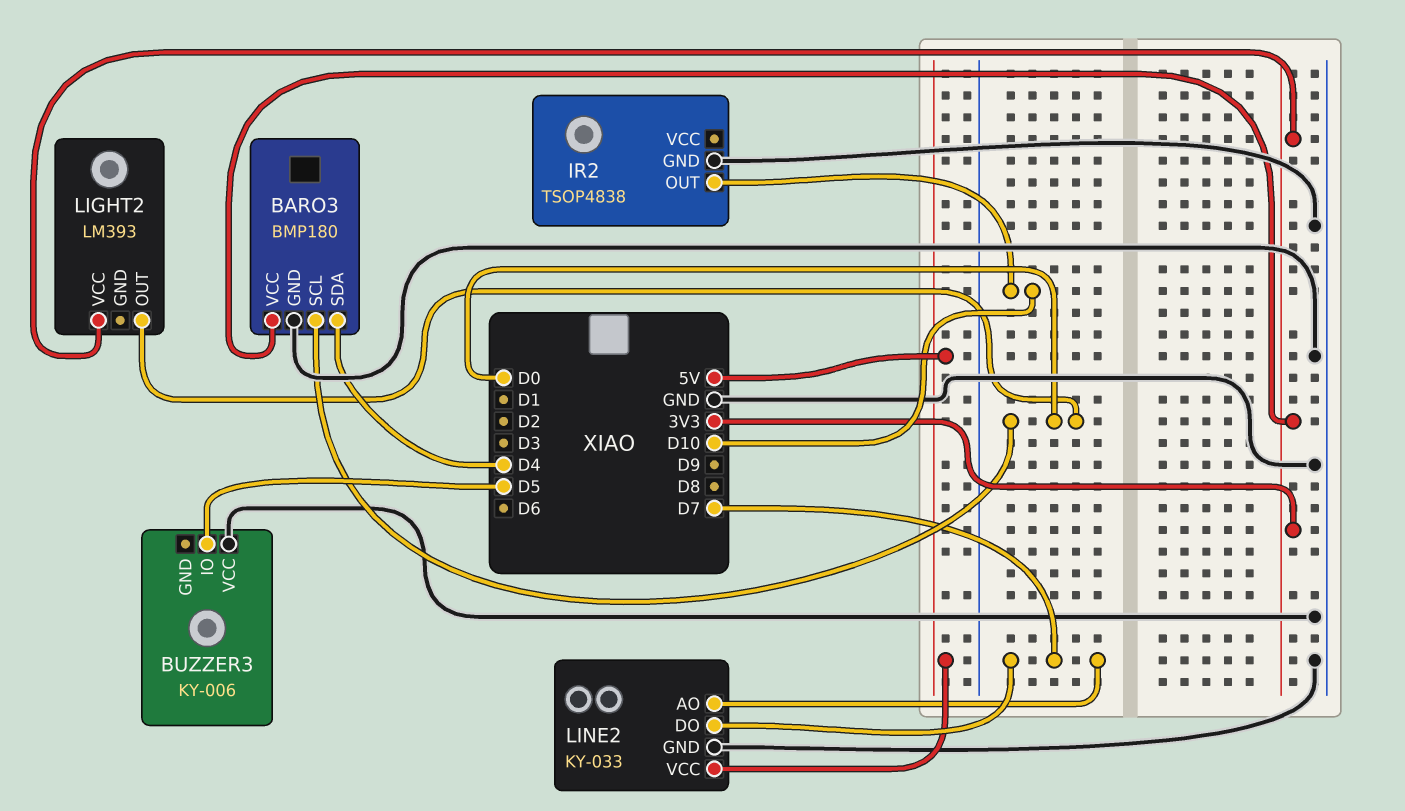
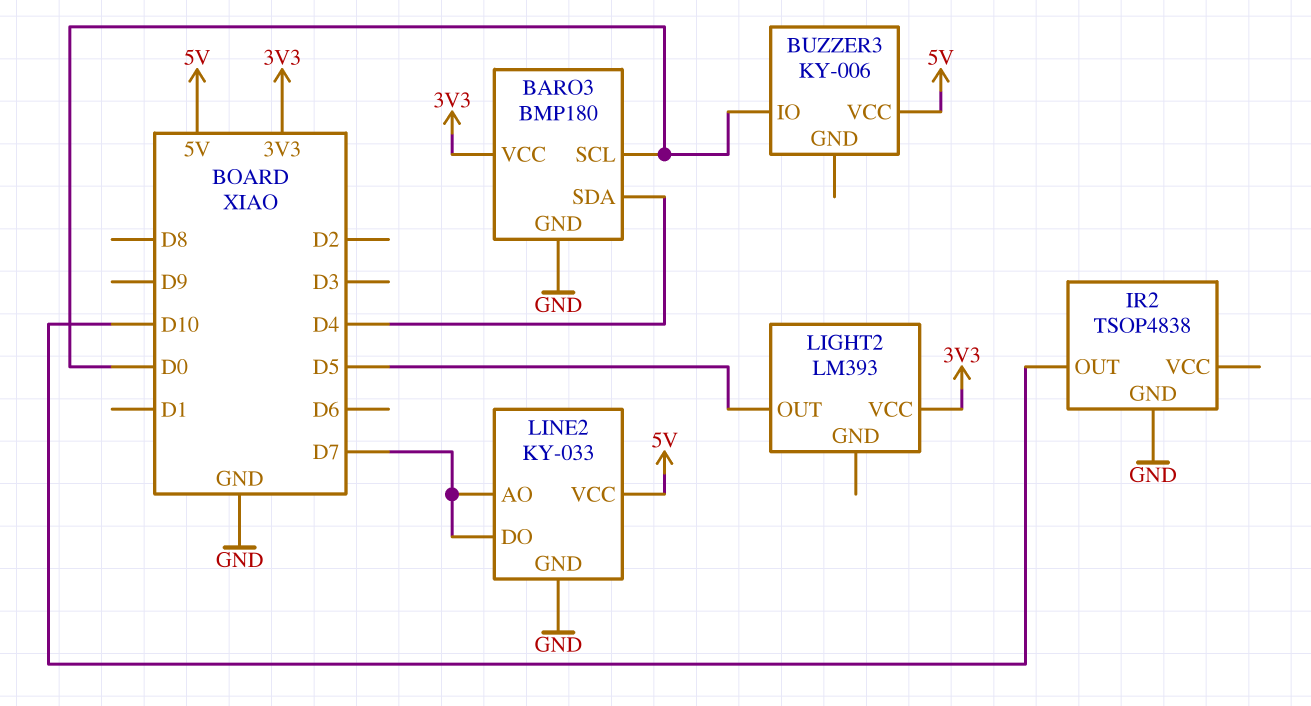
BUZZER3 pin IO: D5 -> D0
BUZZER3 pin VCC: GND -> 5V
LIGHT2 pin OUT: D0 -> D5

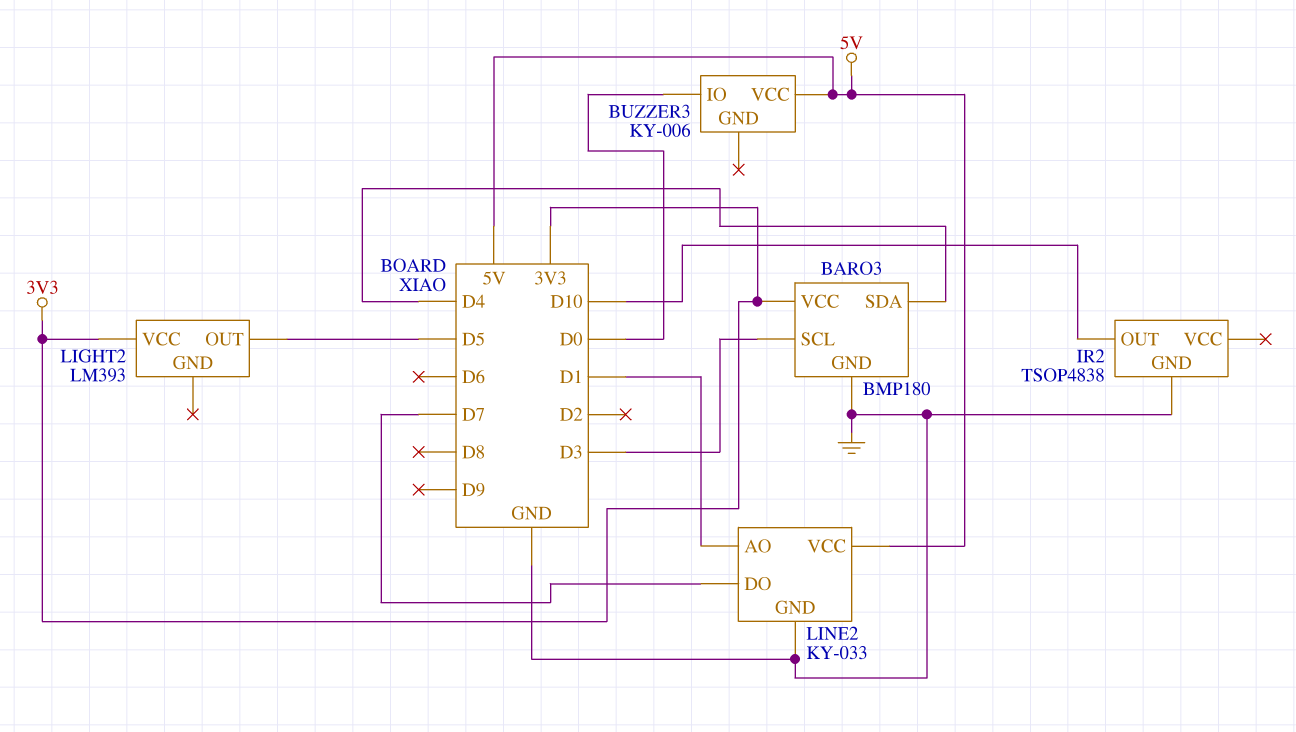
BARO3 pin SCL: D0 -> D3
LINE2 pin AO: D7 -> D1

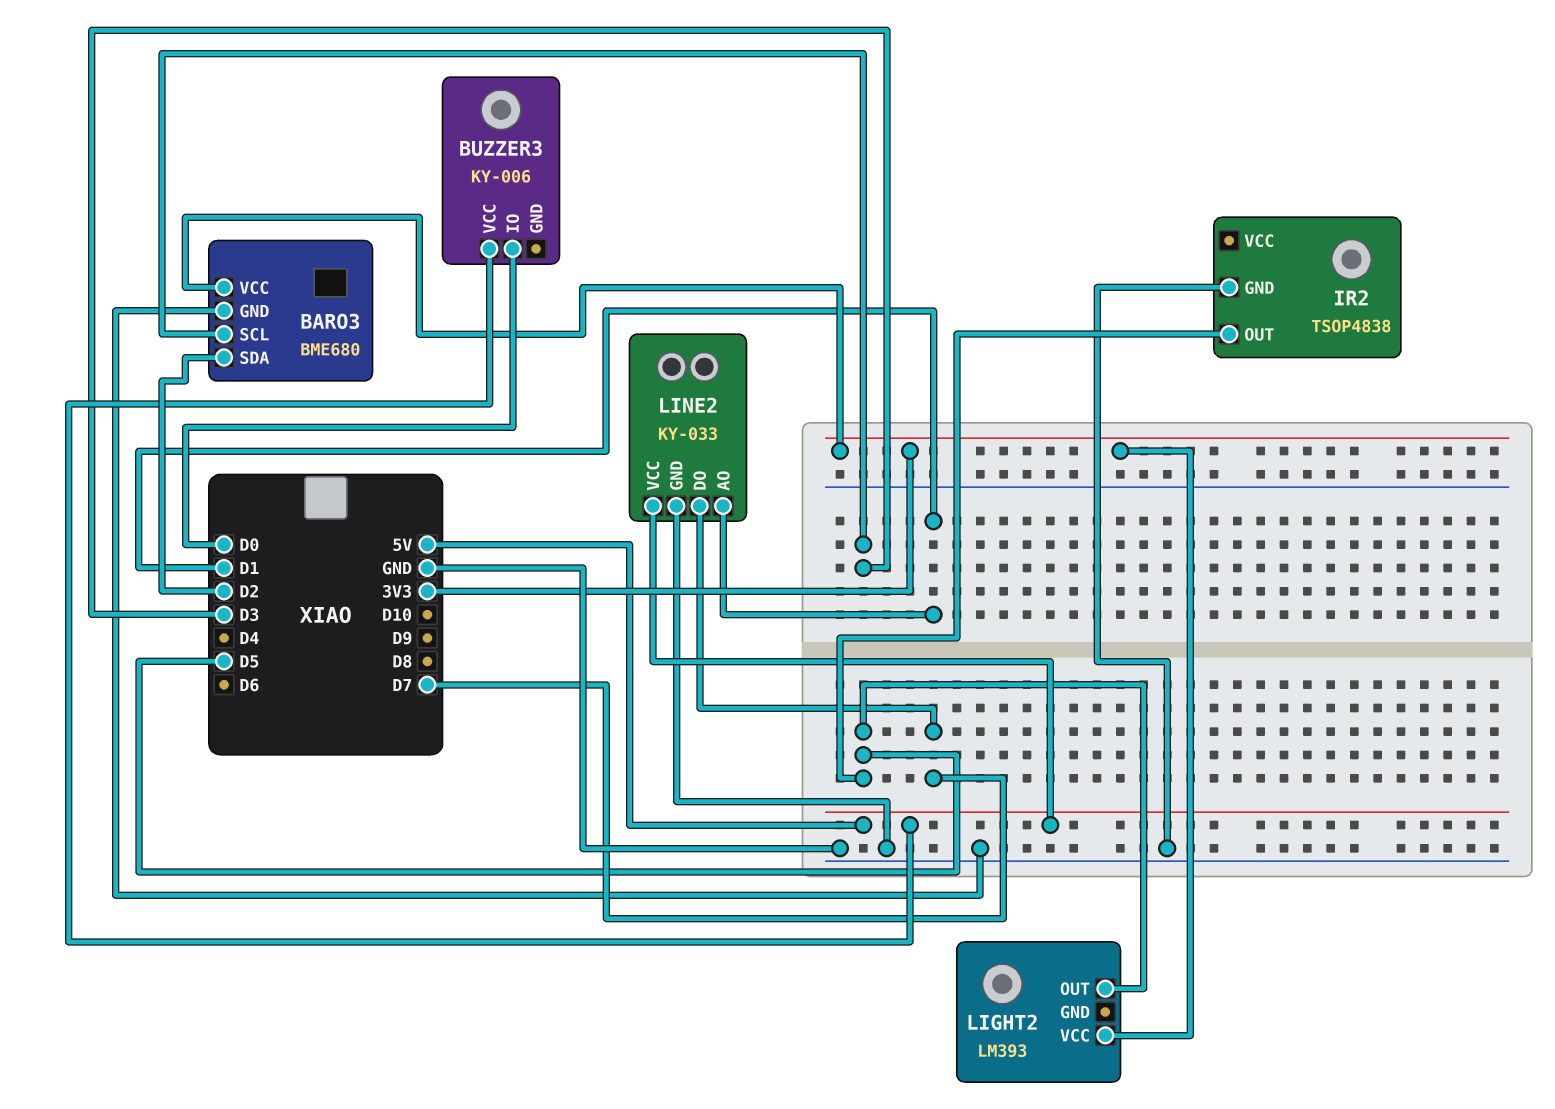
BARO3: BMP180 -> BME680
BARO3 pin SDA: D4 -> D2
IR2 pin OUT: D10 -> D5

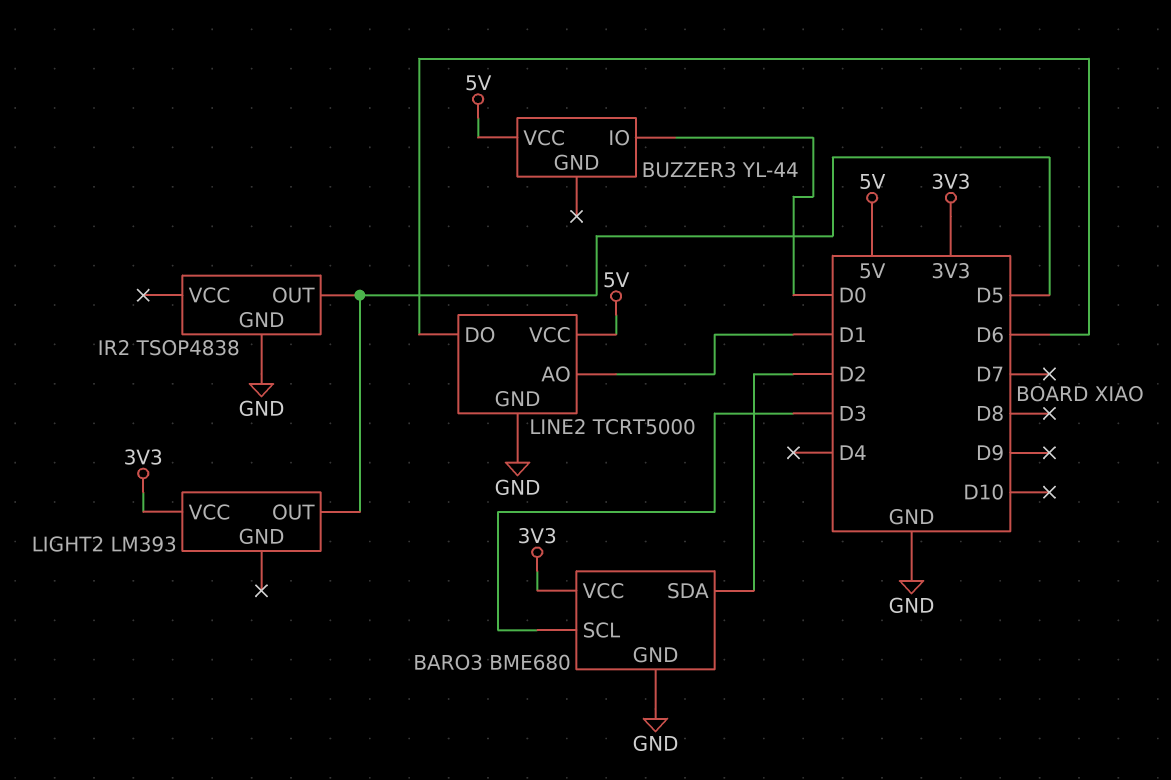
BUZZER3: KY-006 -> YL-44
LINE2: KY-033 -> TCRT5000
LINE2 pin DO: D7 -> D6

